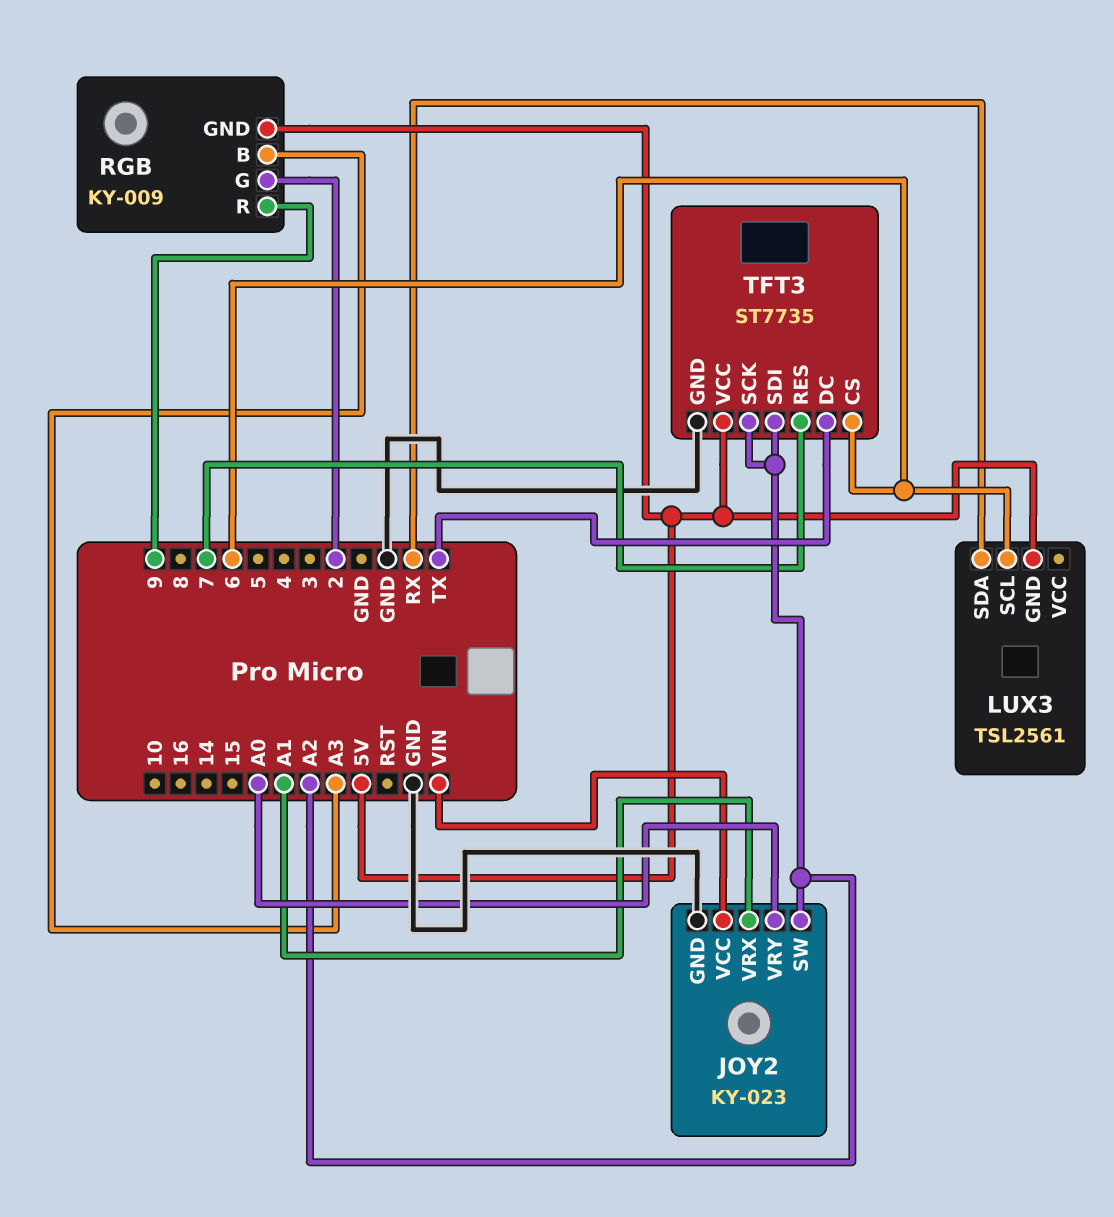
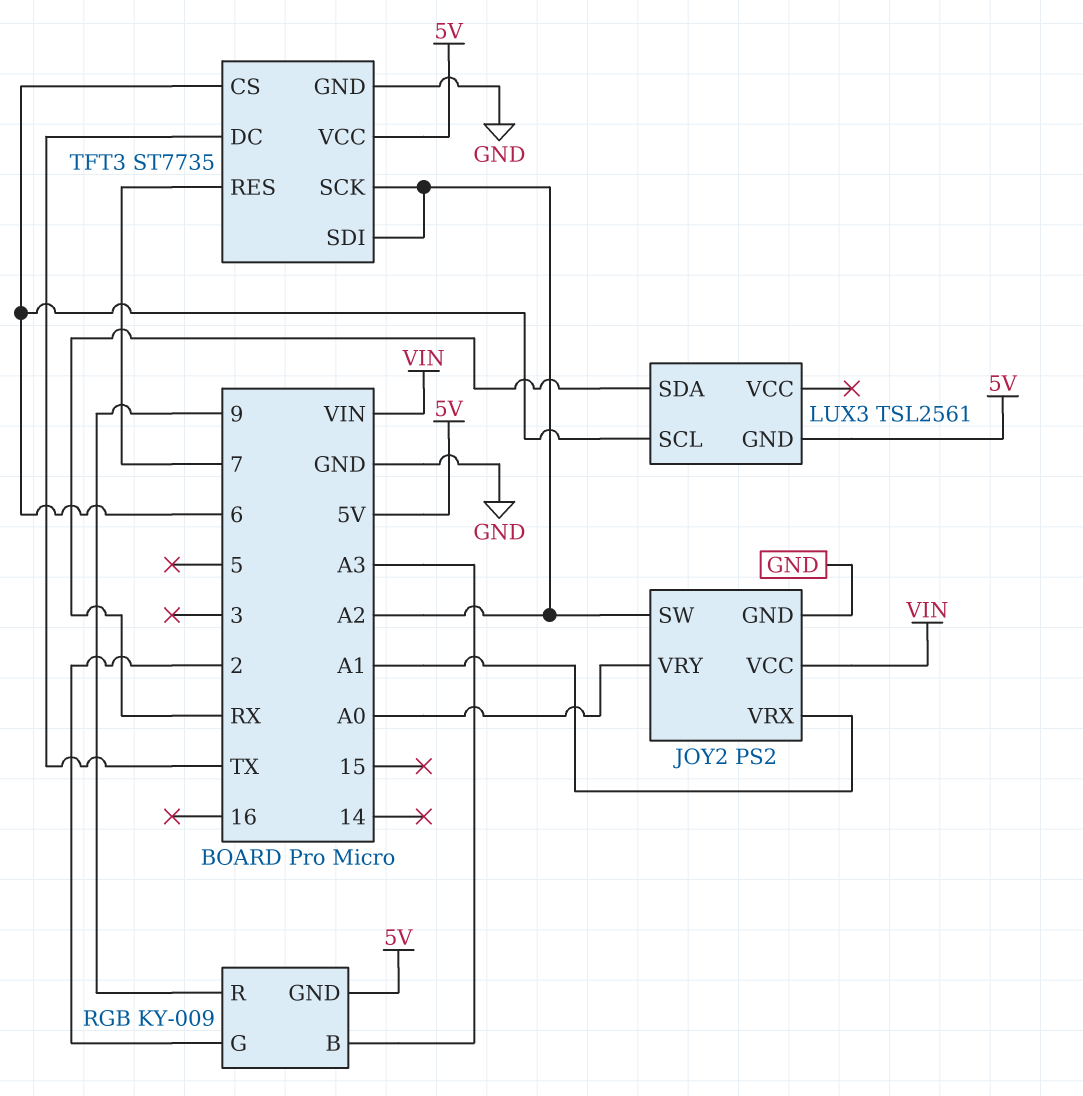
JOY2: KY-023 -> PS2

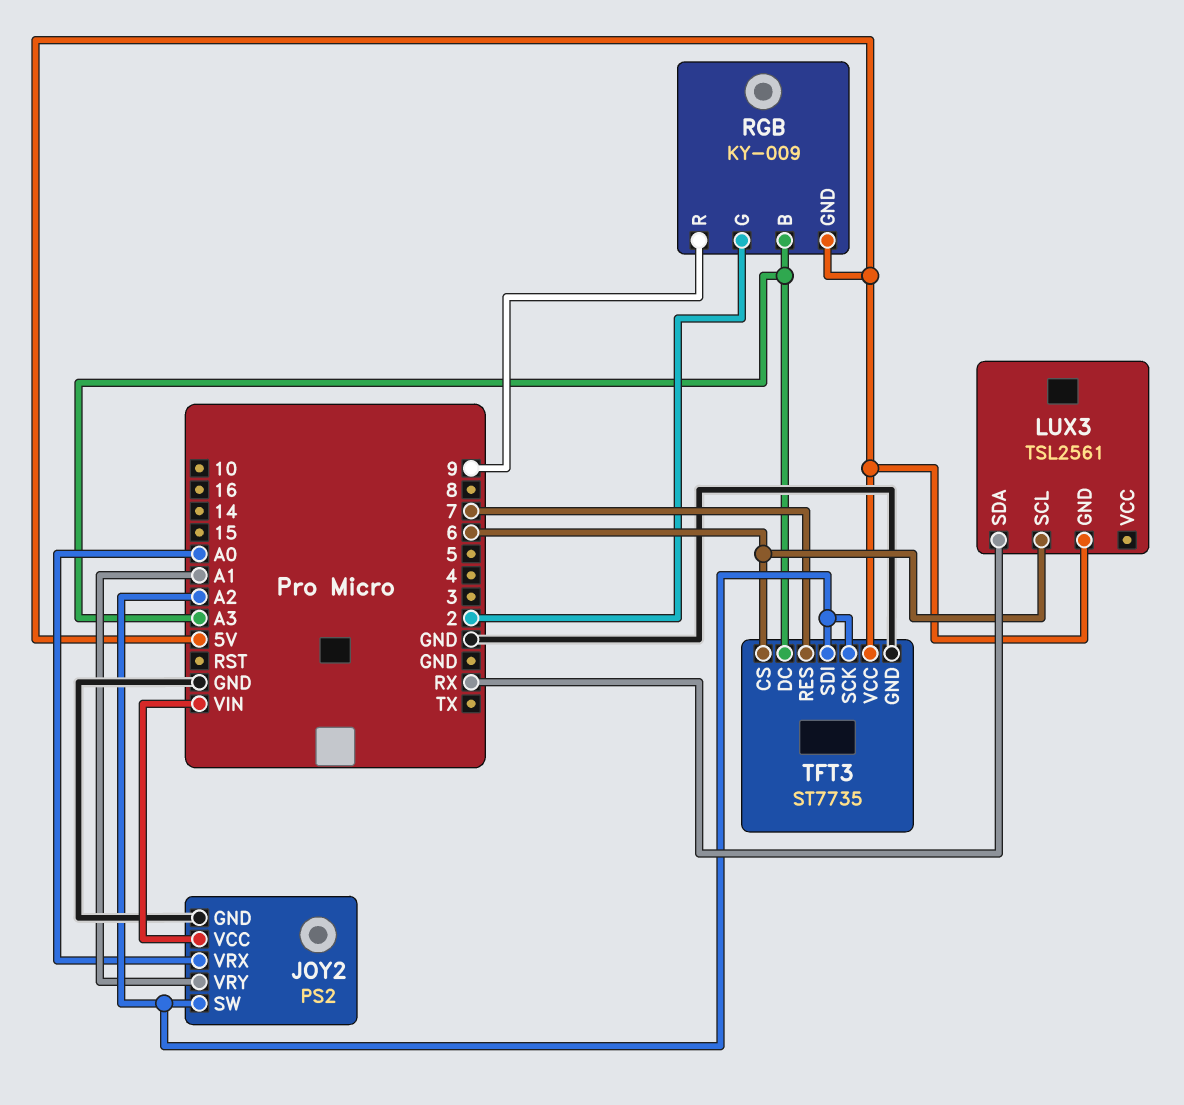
JOY2 pin VRX: A1 -> A0
JOY2 pin VRY: A0 -> A1
TFT3 pin DC: TX -> A3

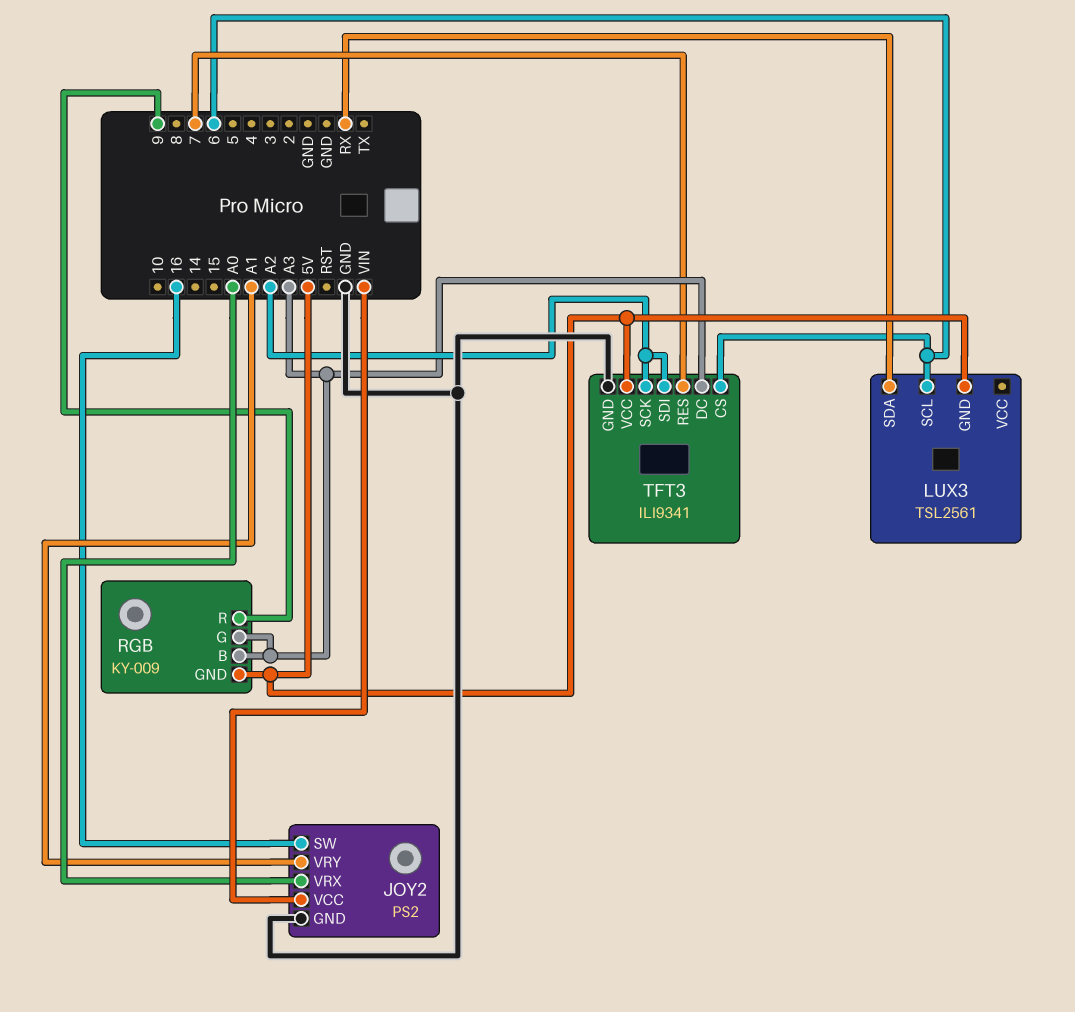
JOY2 pin SW: A2 -> 16
RGB pin G: 2 -> A3
TFT3: ST7735 -> ILI9341

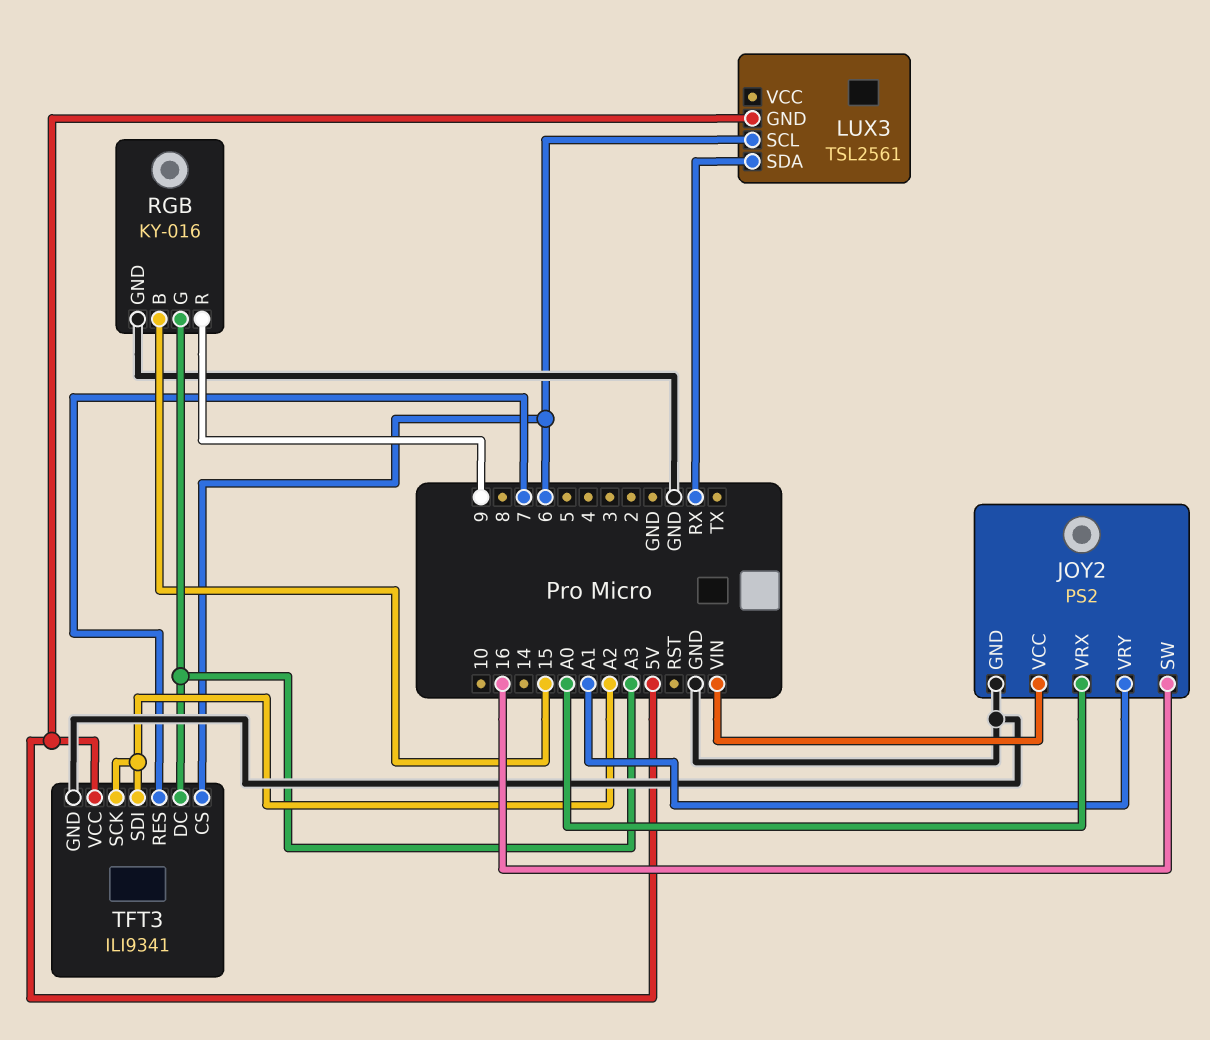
RGB: KY-009 -> KY-016
RGB pin B: A3 -> 15
RGB pin GND: 5V -> GND

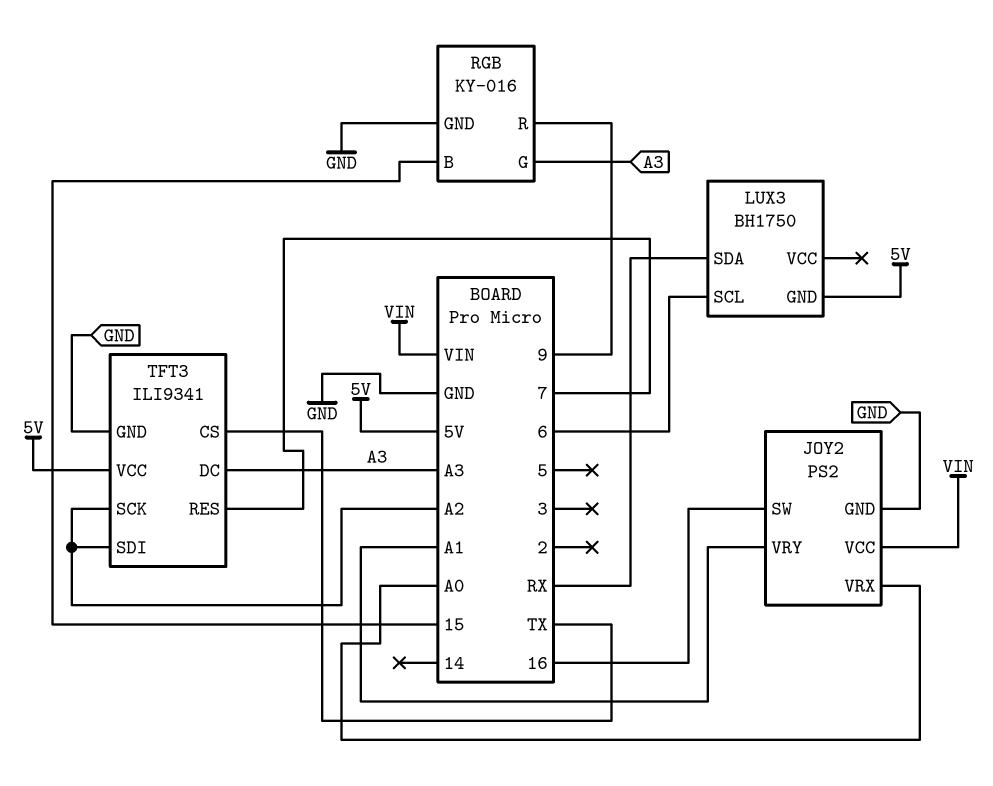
LUX3: TSL2561 -> BH1750
TFT3 pin CS: 6 -> TX

